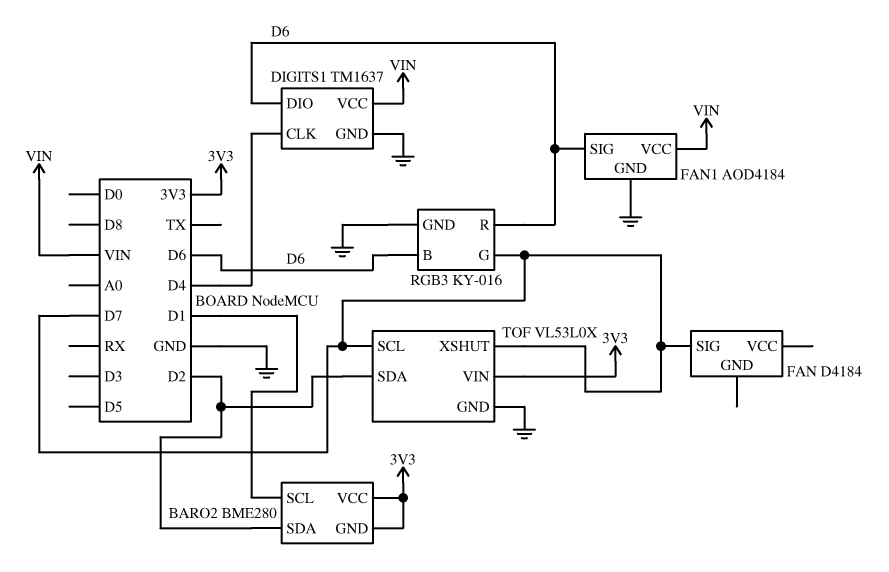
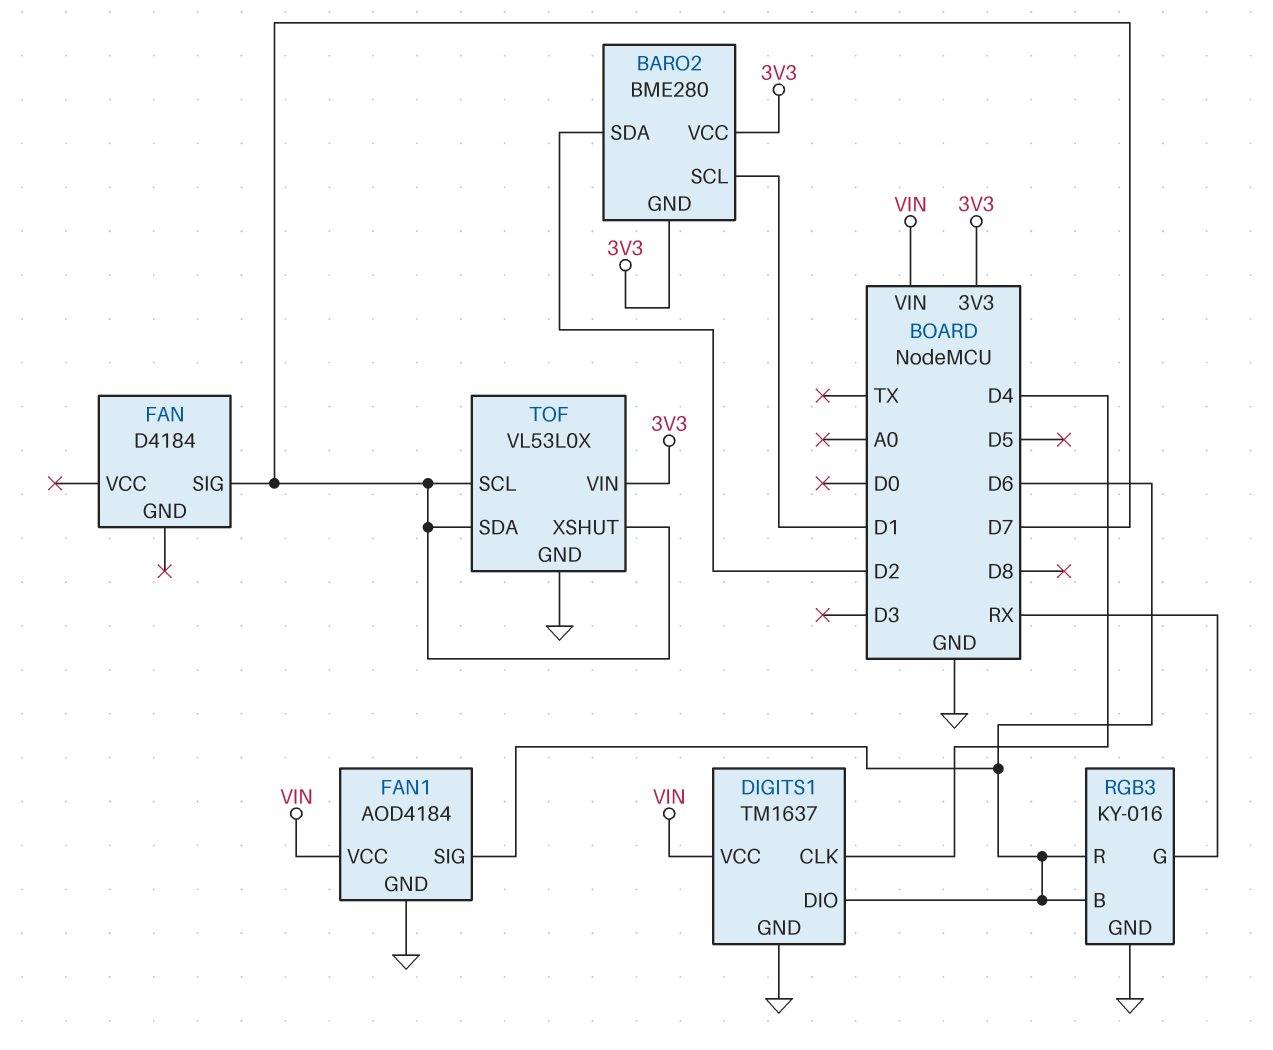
RGB3 pin G: D7 -> RX
TOF pin SDA: D2 -> D7

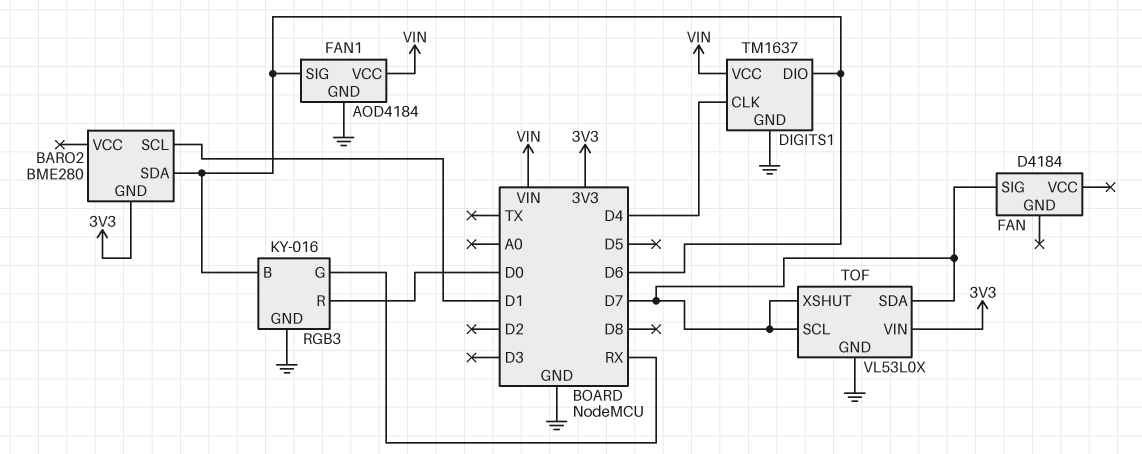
BARO2 pin SDA: D2 -> D6
BARO2 pin VCC: 3V3 -> none
RGB3 pin R: D6 -> D0

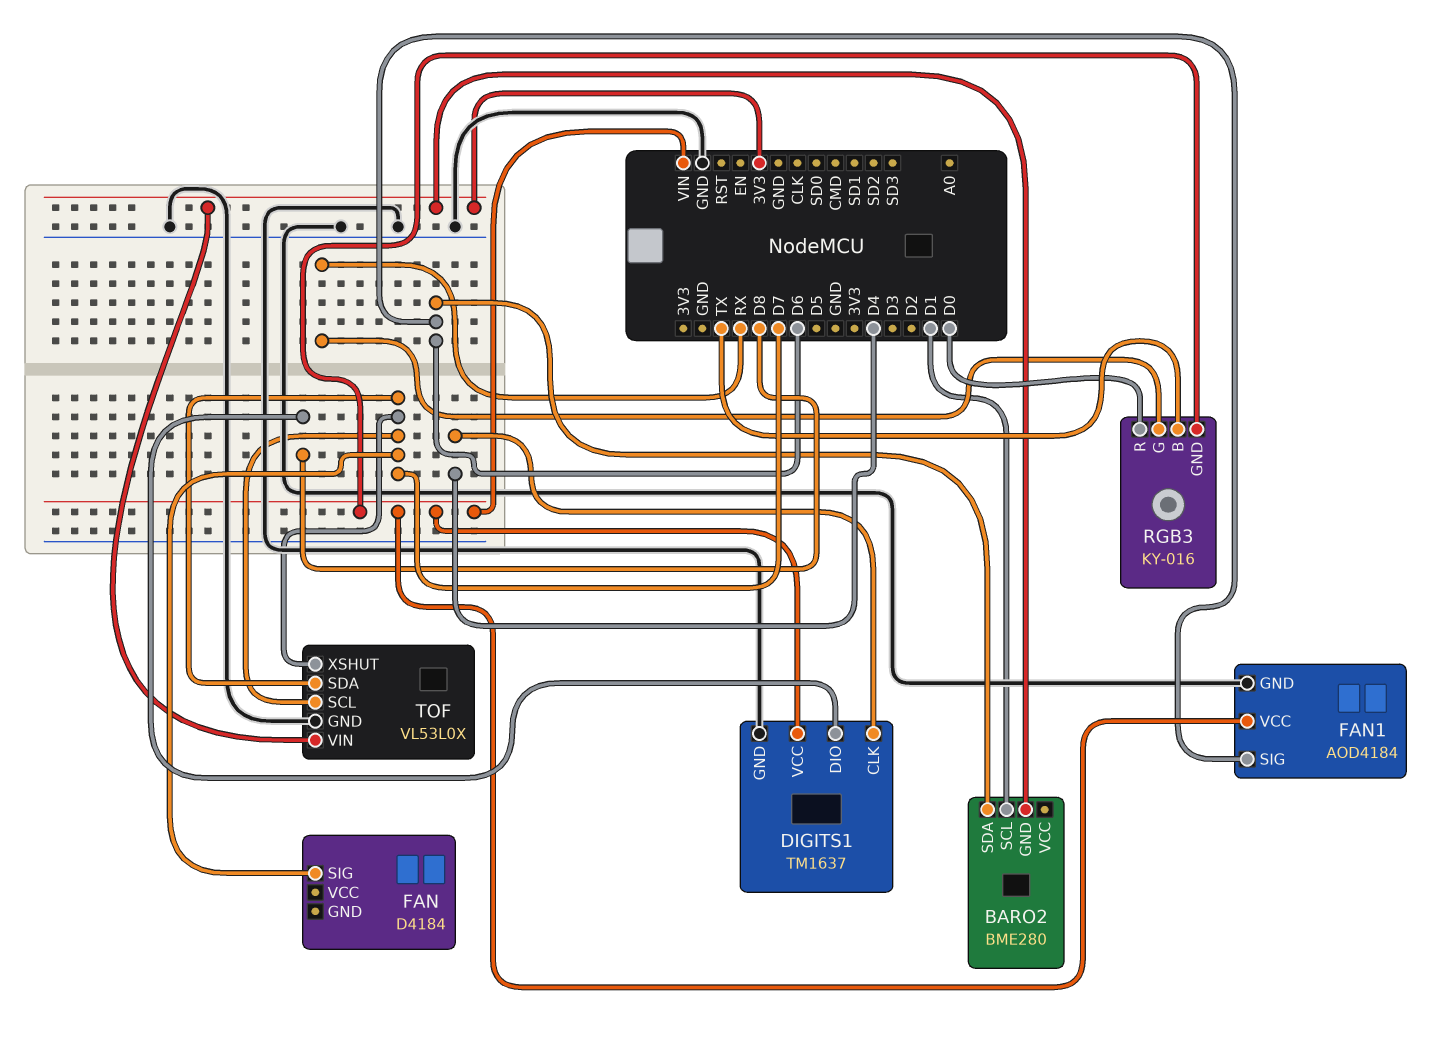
DIGITS1 pin DIO: D6 -> D8
RGB3 pin B: D6 -> TX
RGB3 pin GND: GND -> VIN

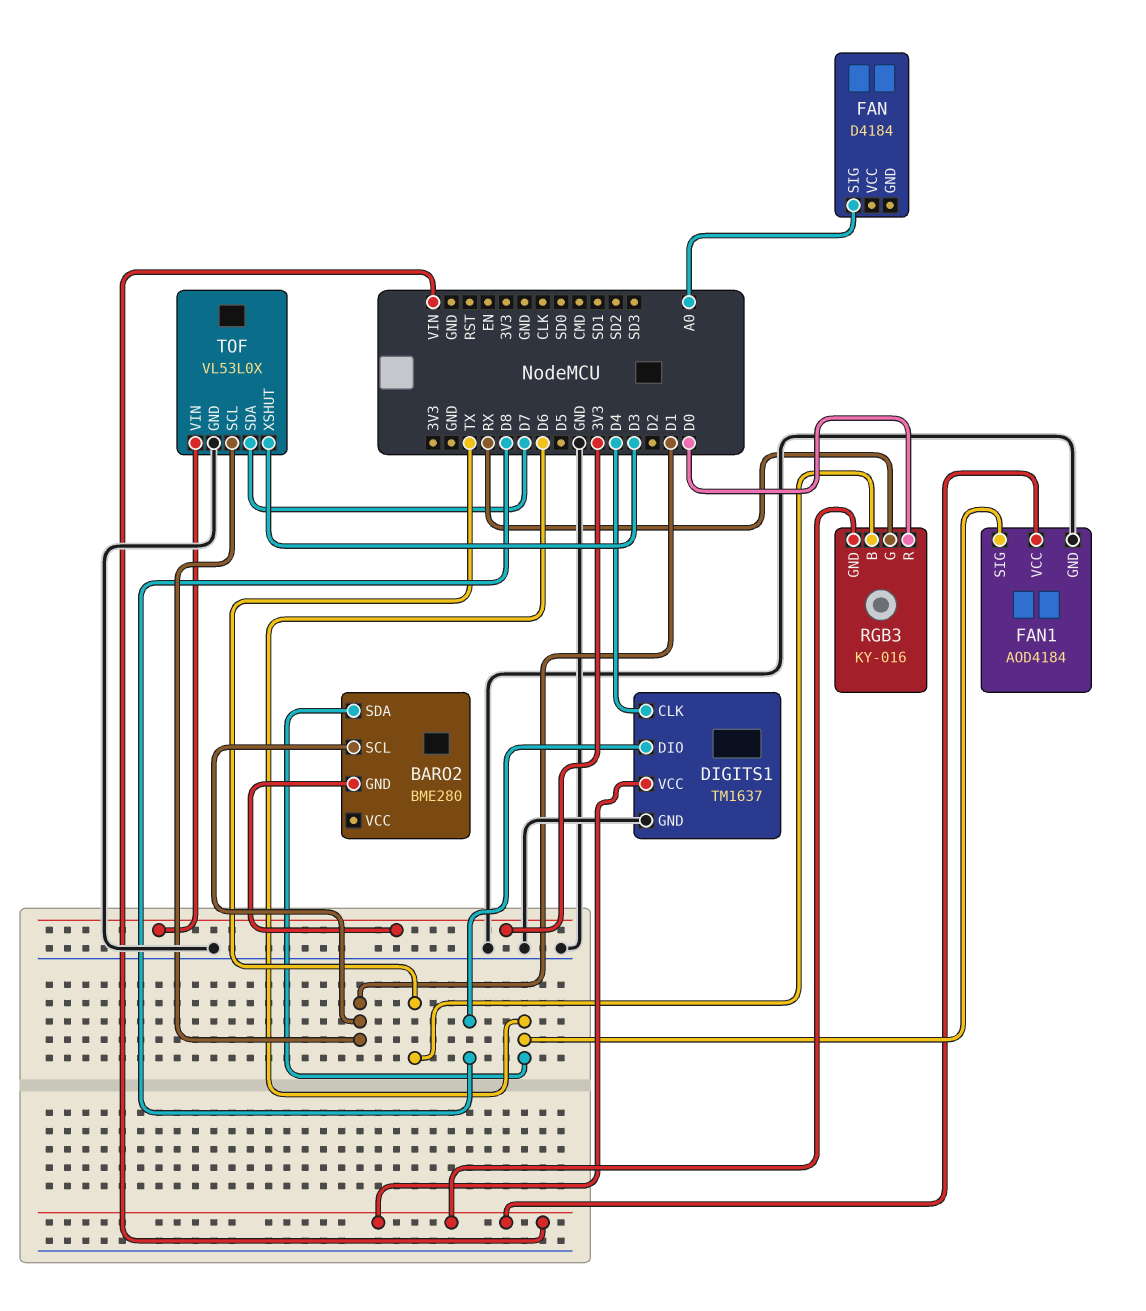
FAN pin SIG: D7 -> A0
TOF pin SCL: D7 -> D1
TOF pin XSHUT: D7 -> D3

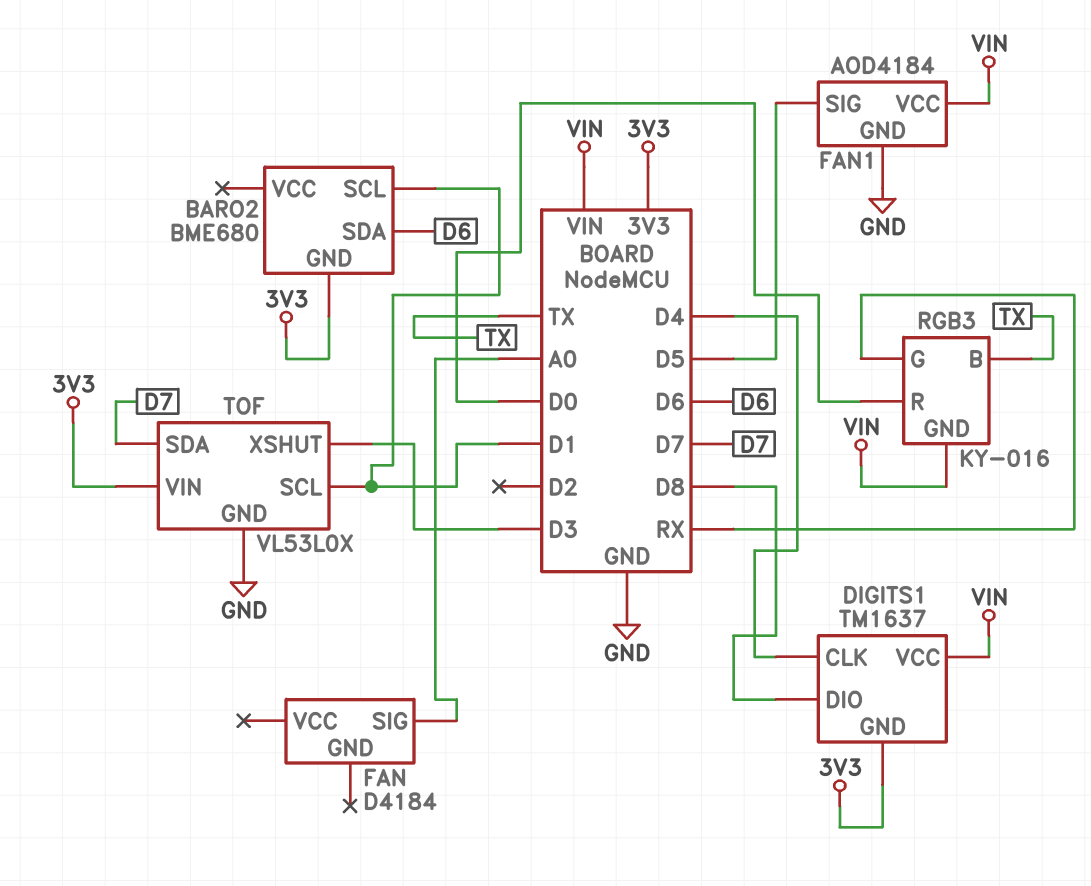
BARO2: BME280 -> BME680
DIGITS1 pin GND: GND -> 3V3
FAN1 pin SIG: D6 -> D5

